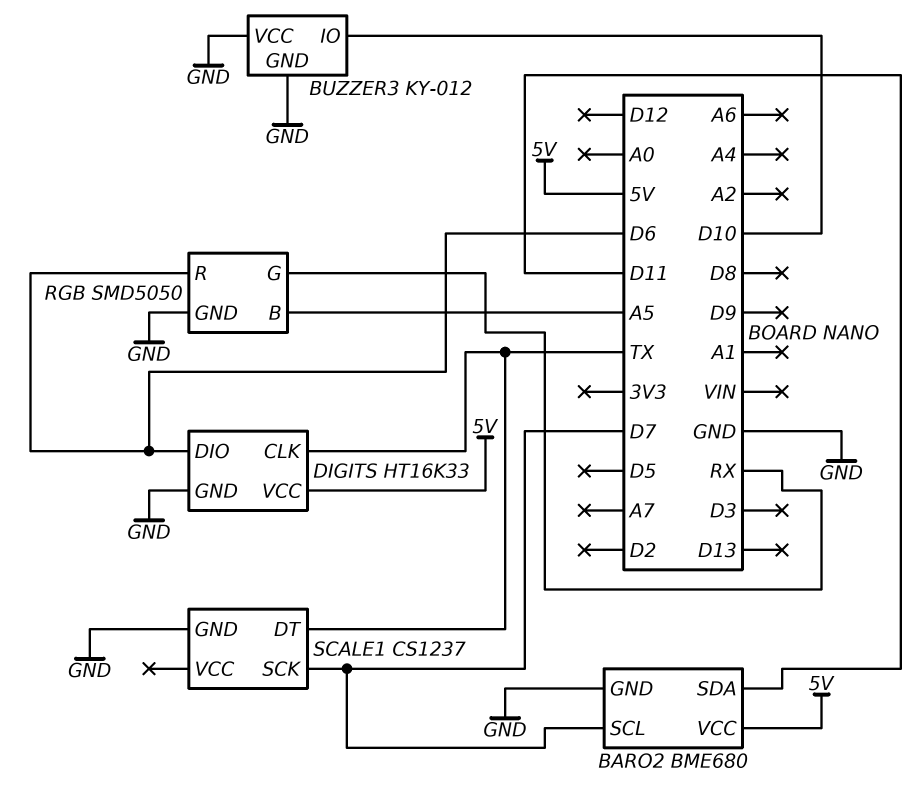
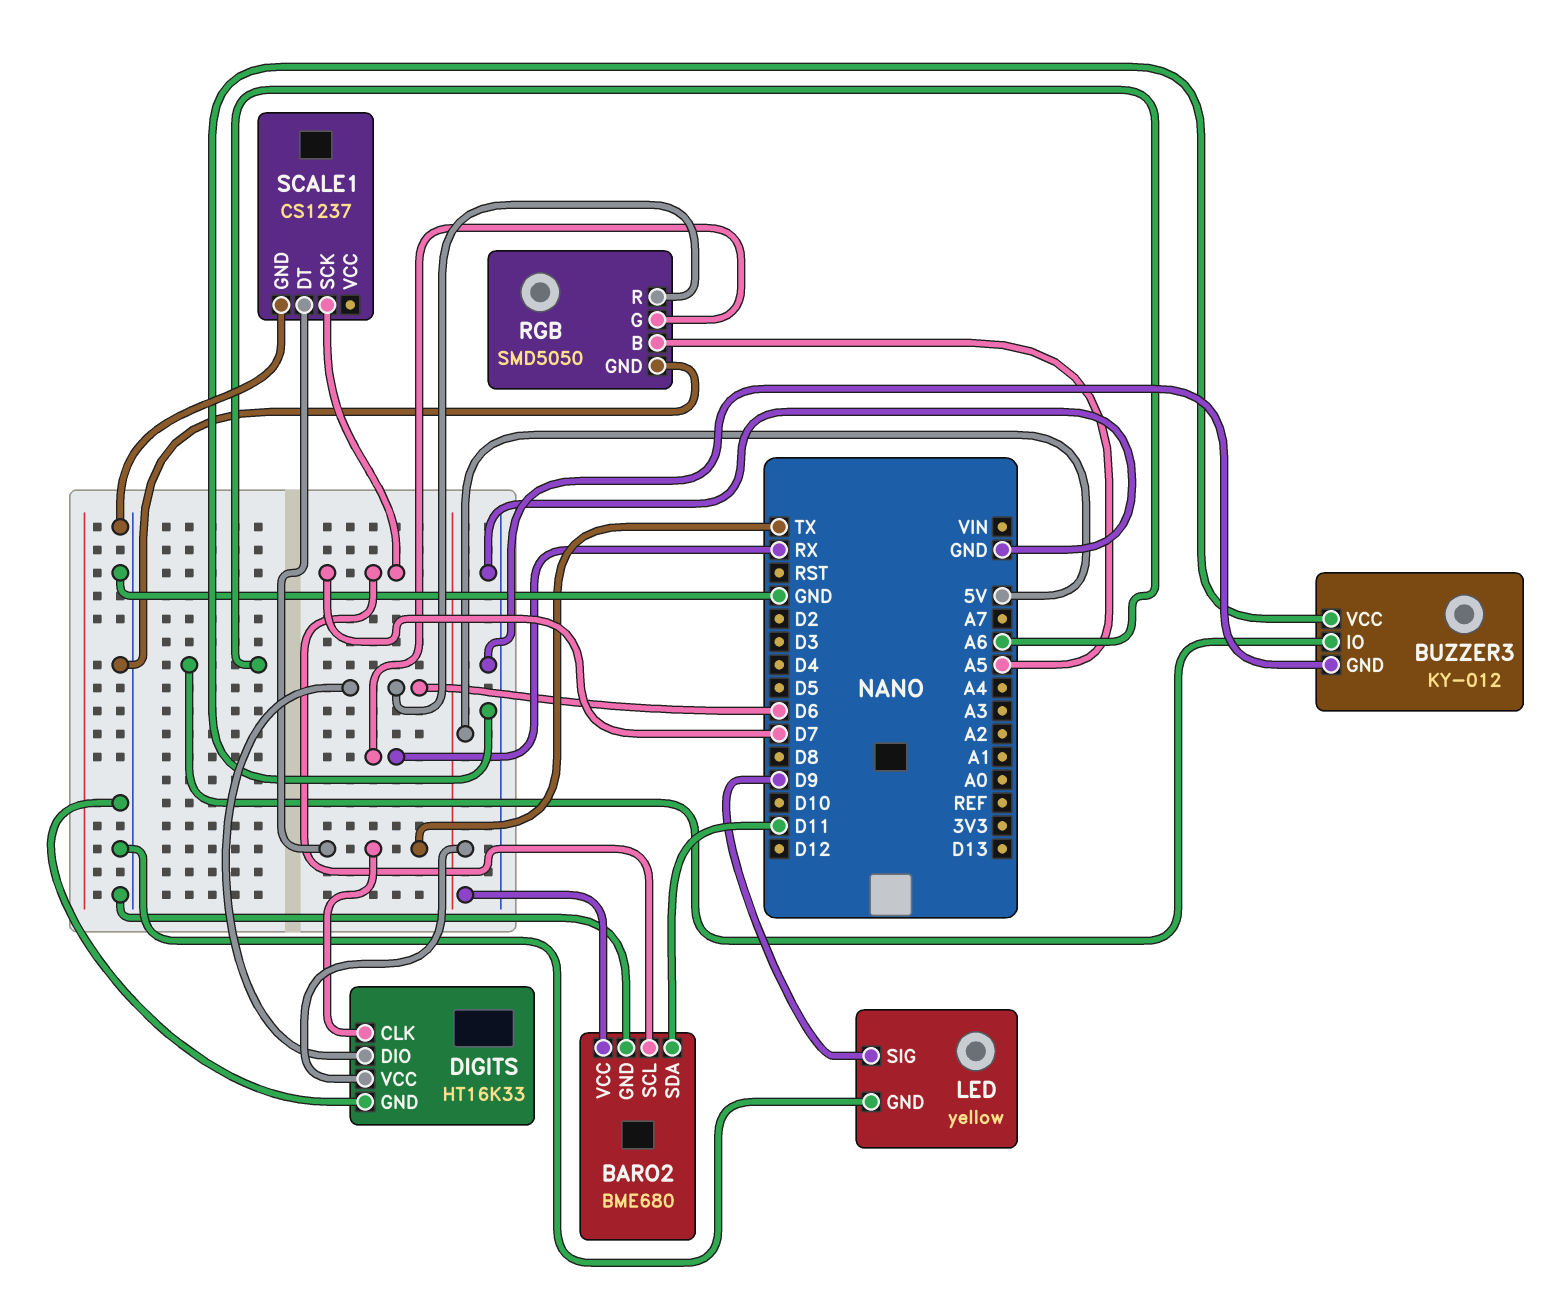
BUZZER3 pin IO: D10 -> A6
LED: none -> yellow
LED pin GND: none -> GND
LED pin SIG: none -> D9

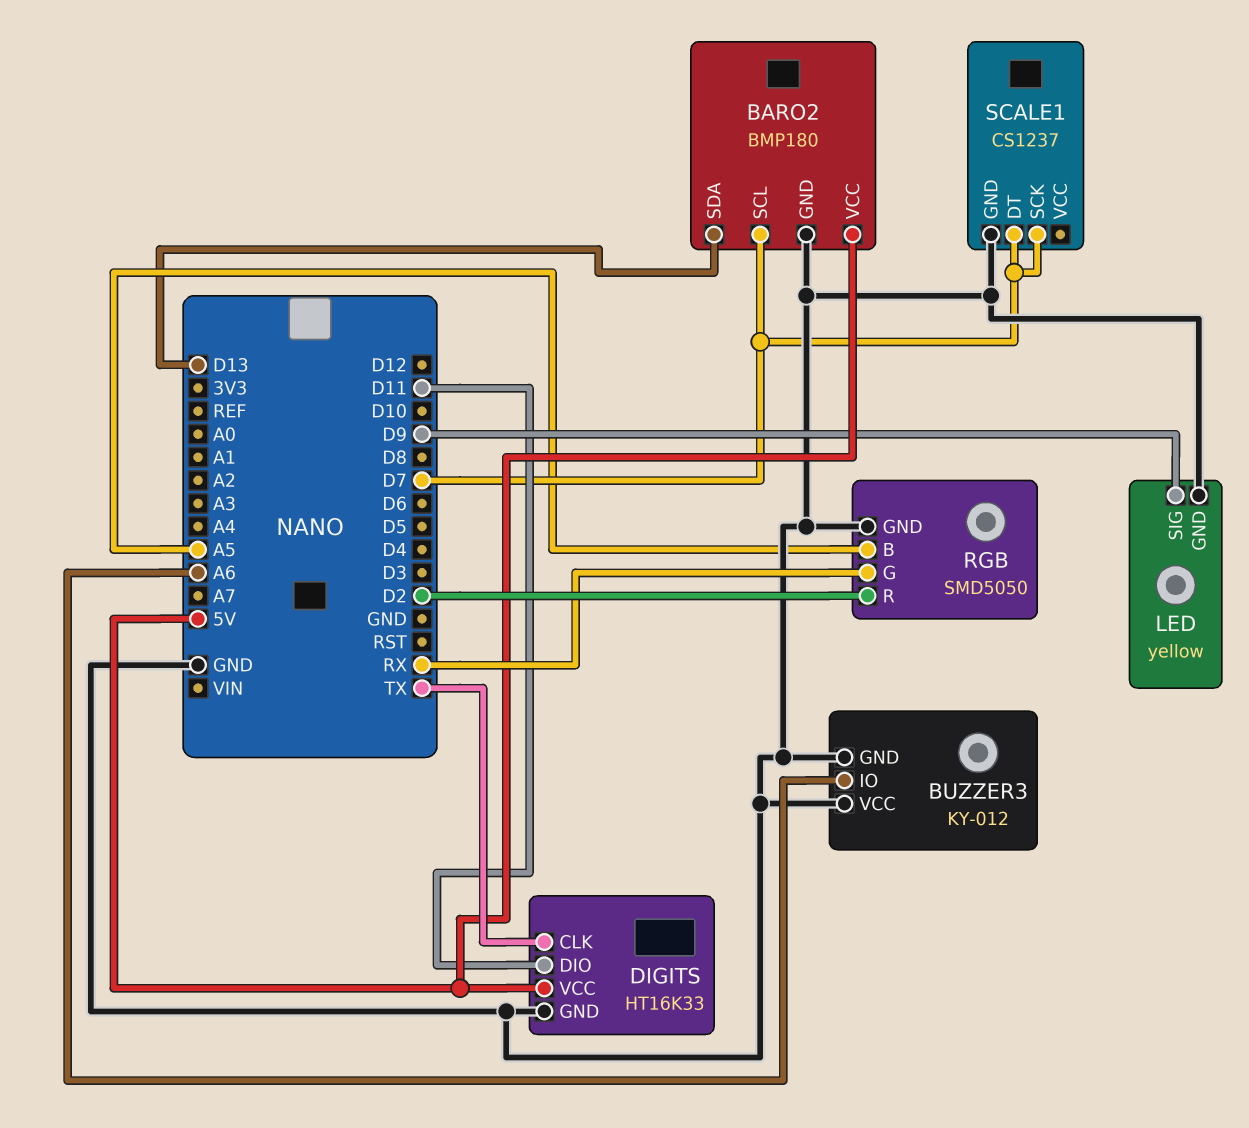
BARO2: BME680 -> BMP180
BARO2 pin SDA: D11 -> D13
DIGITS pin DIO: D6 -> D11
RGB pin R: D6 -> D2
SCALE1 pin DT: TX -> D7

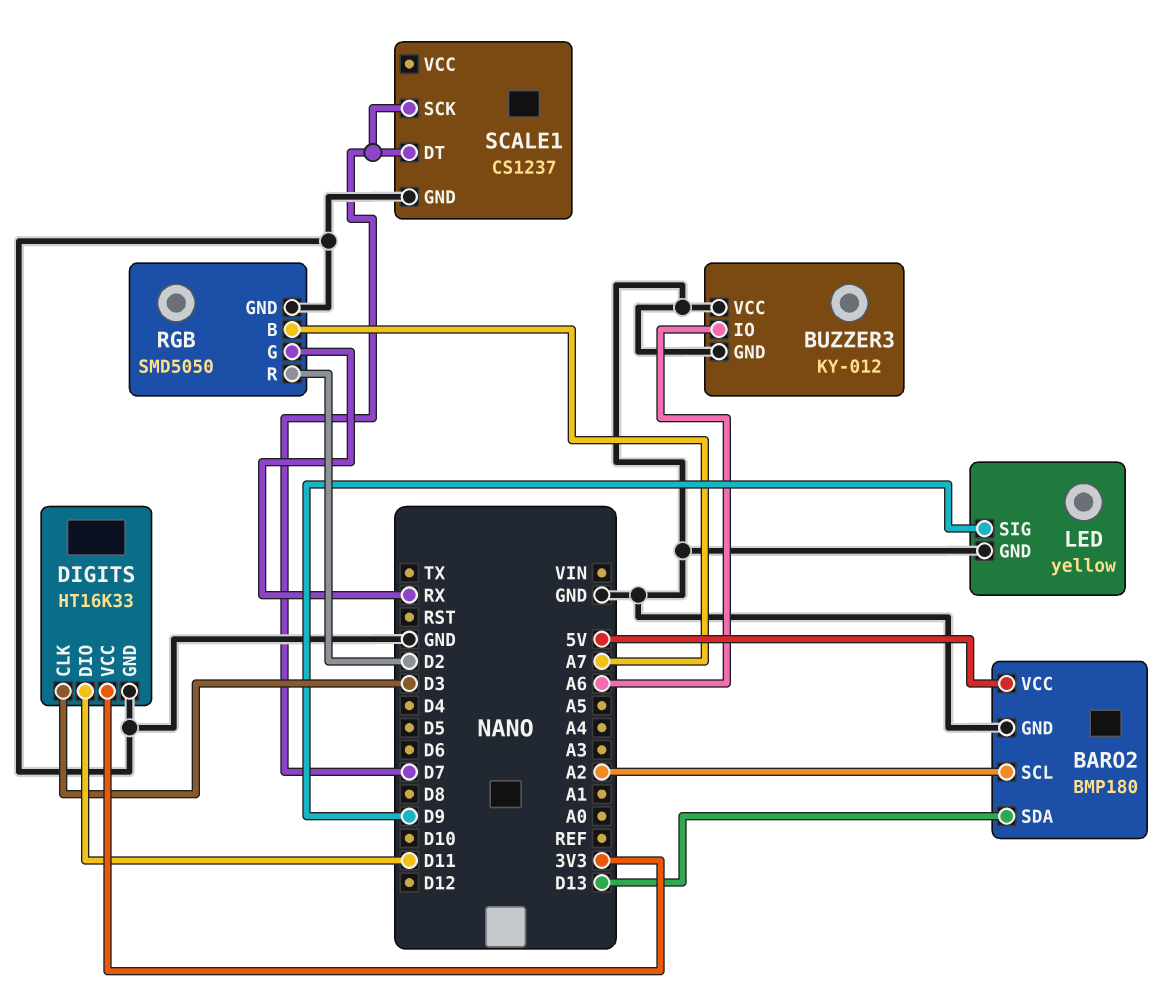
BARO2 pin SCL: D7 -> A2
DIGITS pin CLK: TX -> D3
DIGITS pin VCC: 5V -> 3V3
RGB pin B: A5 -> A7

